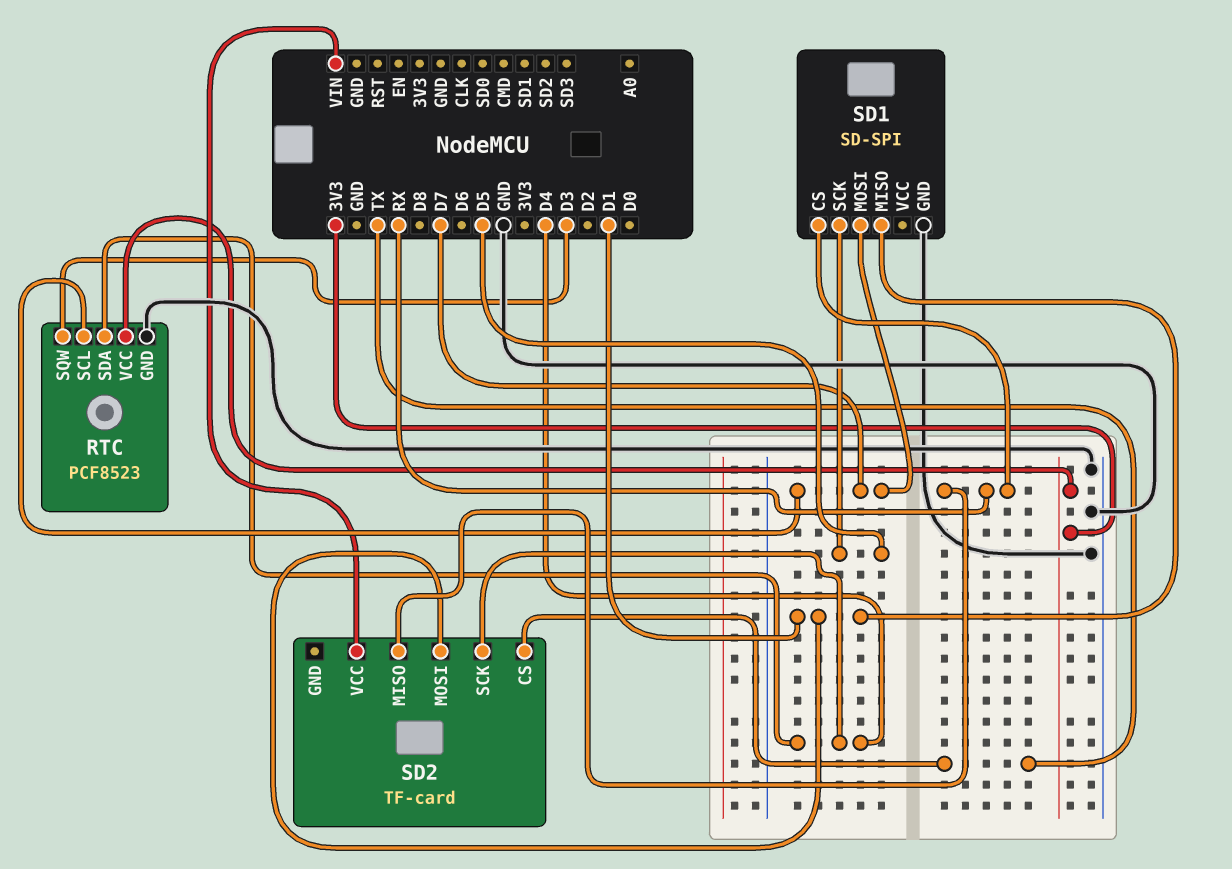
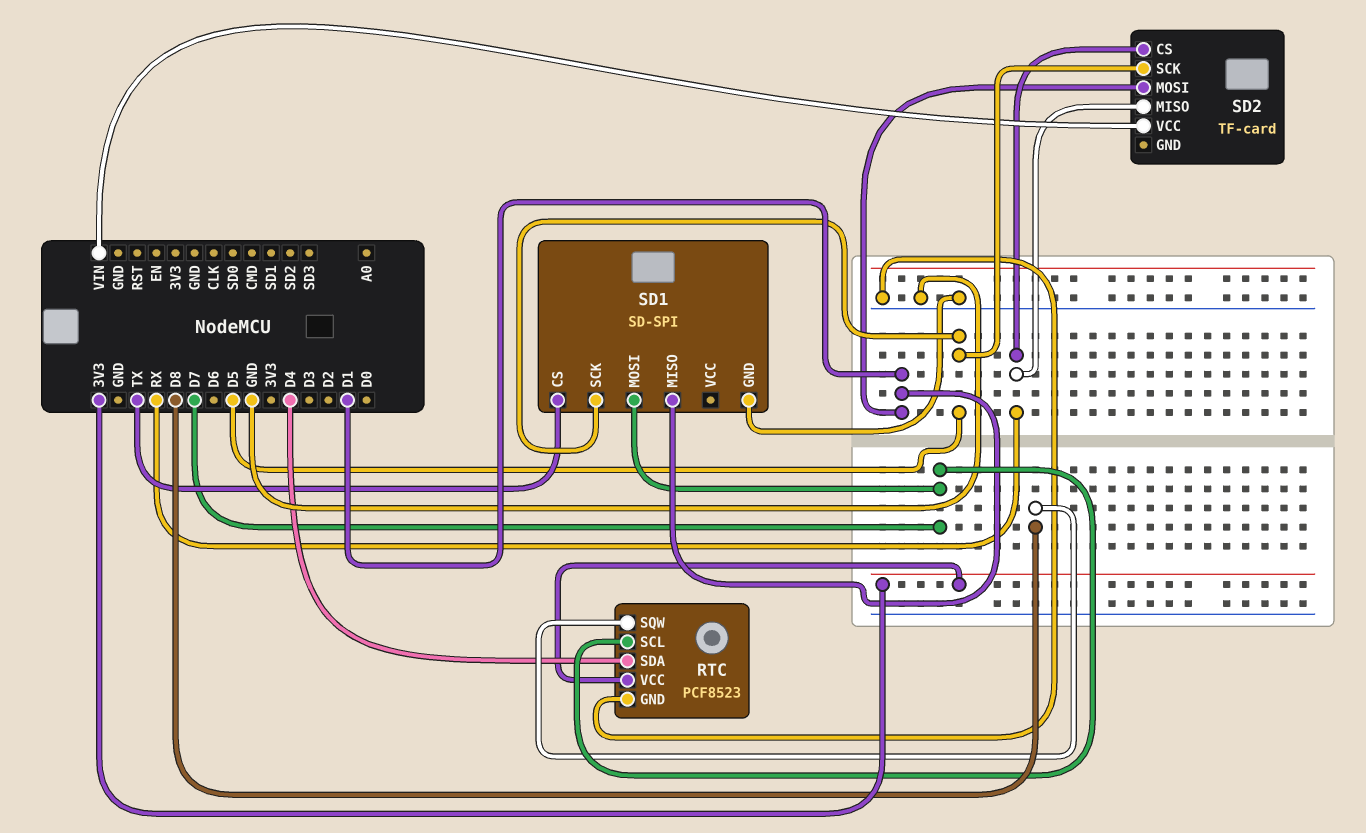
RTC pin SQW: D3 -> D8
SD1 pin CS: RX -> TX
SD2 pin CS: TX -> RX
SD2 pin SCK: D4 -> D5

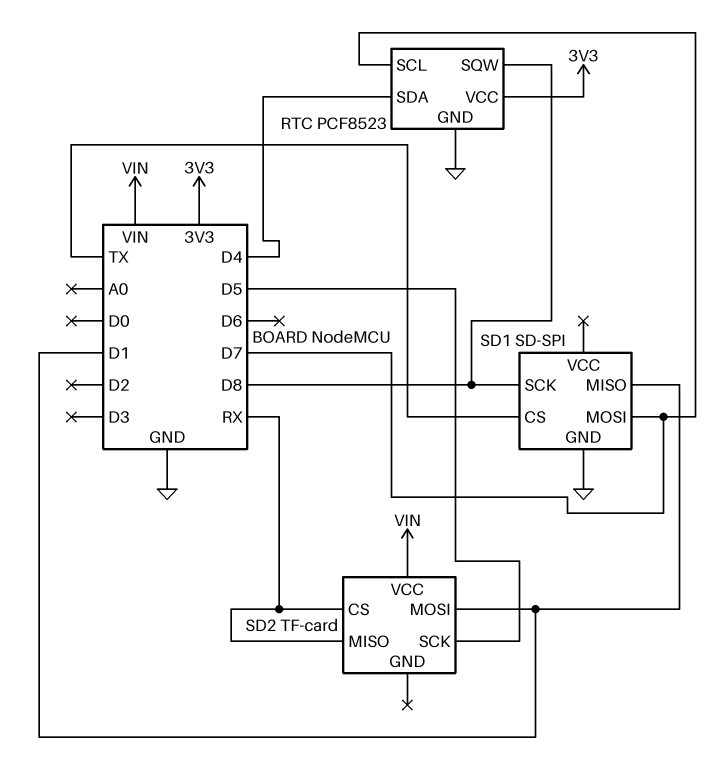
SD1 pin SCK: D5 -> D8

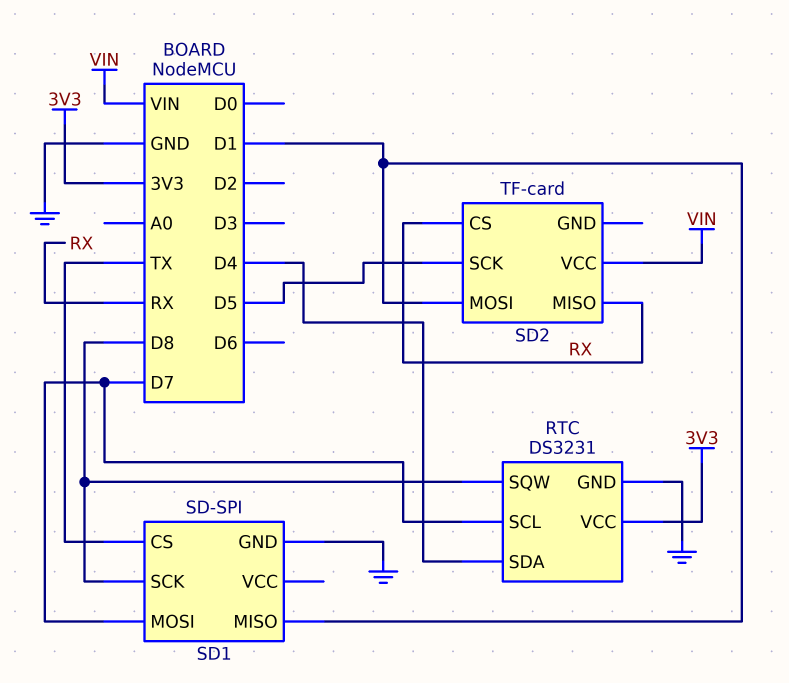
RTC: PCF8523 -> DS3231

